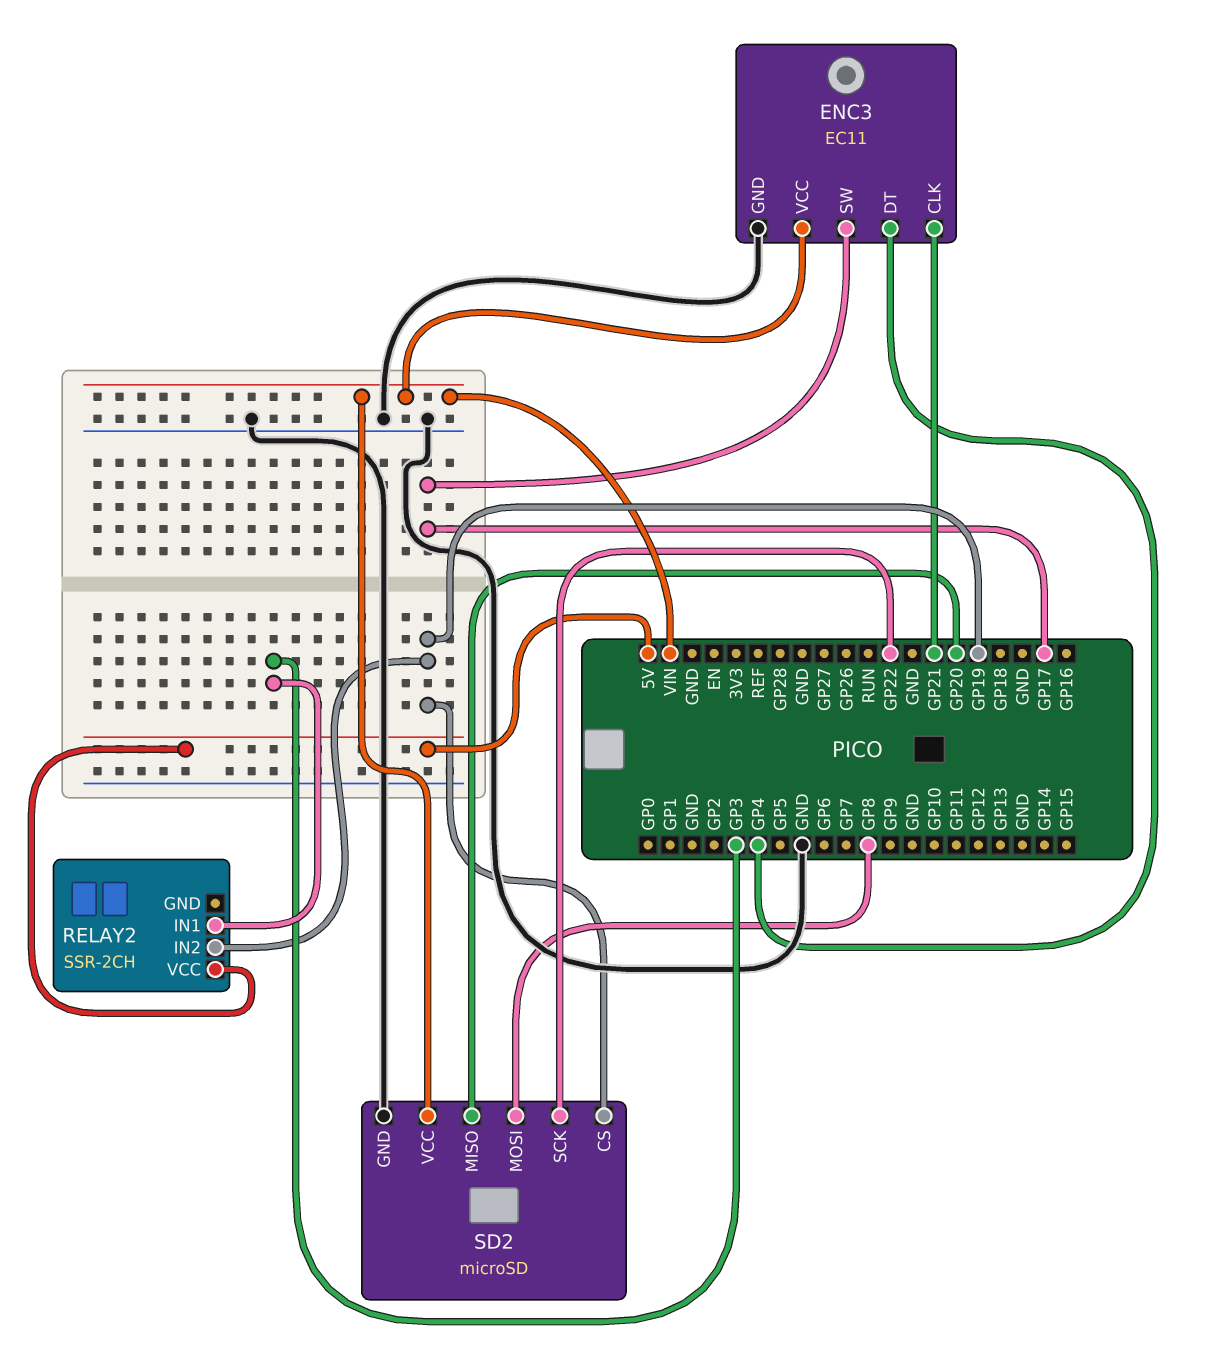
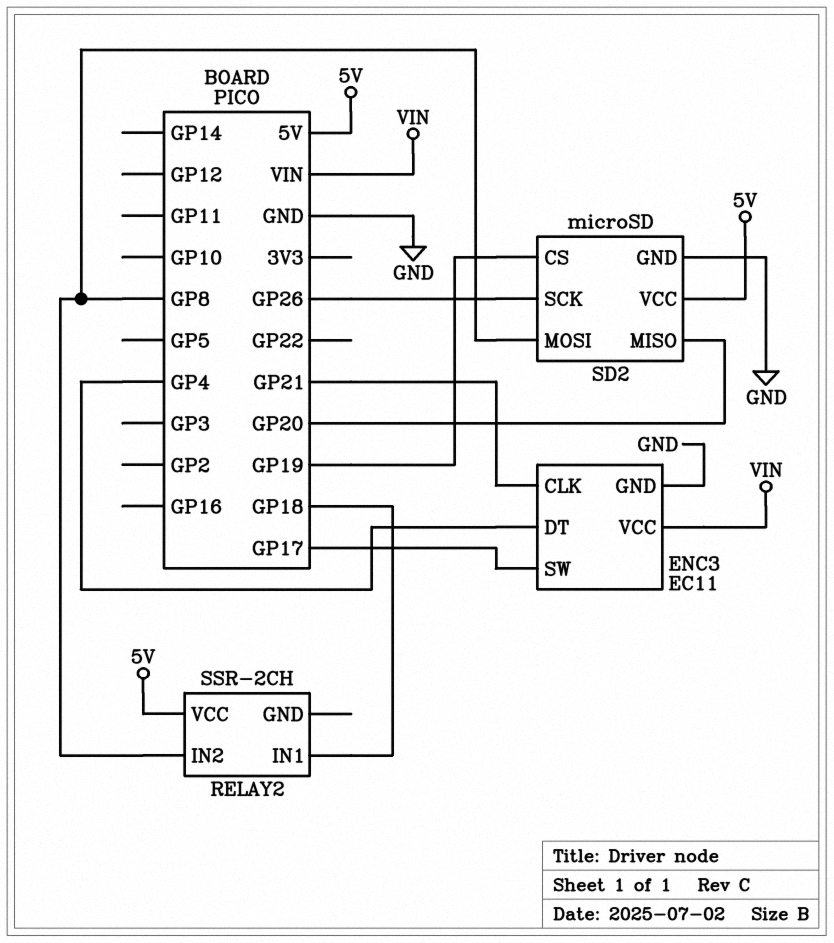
RELAY2 pin IN1: GP3 -> GP18
RELAY2 pin IN2: GP19 -> GP8
SD2 pin SCK: GP22 -> GP26
SD2 pin VCC: VIN -> 5V

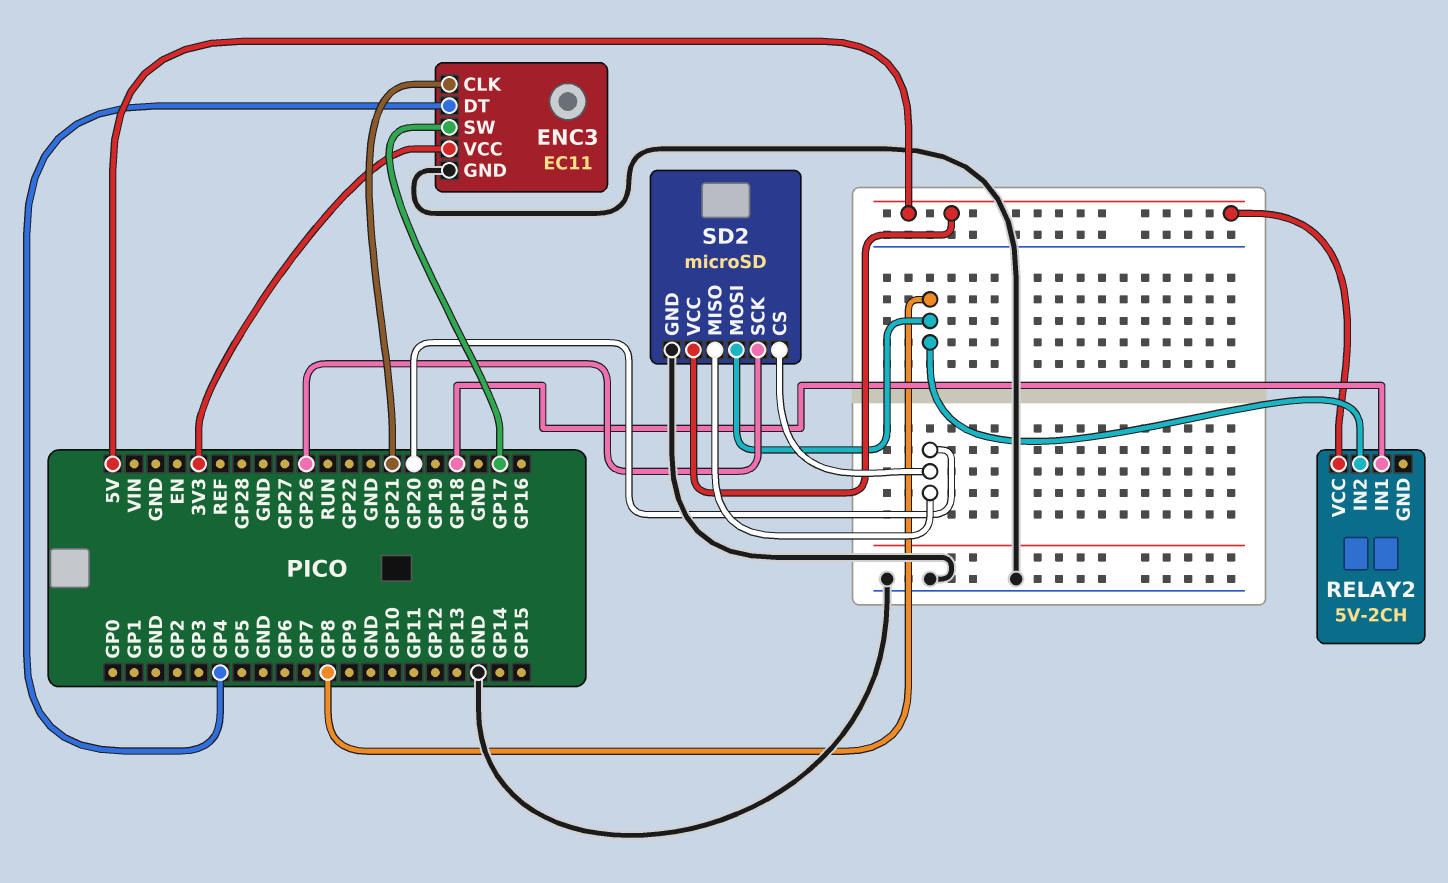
ENC3 pin VCC: VIN -> 3V3
RELAY2: SSR-2CH -> 5V-2CH
SD2 pin CS: GP19 -> GP20

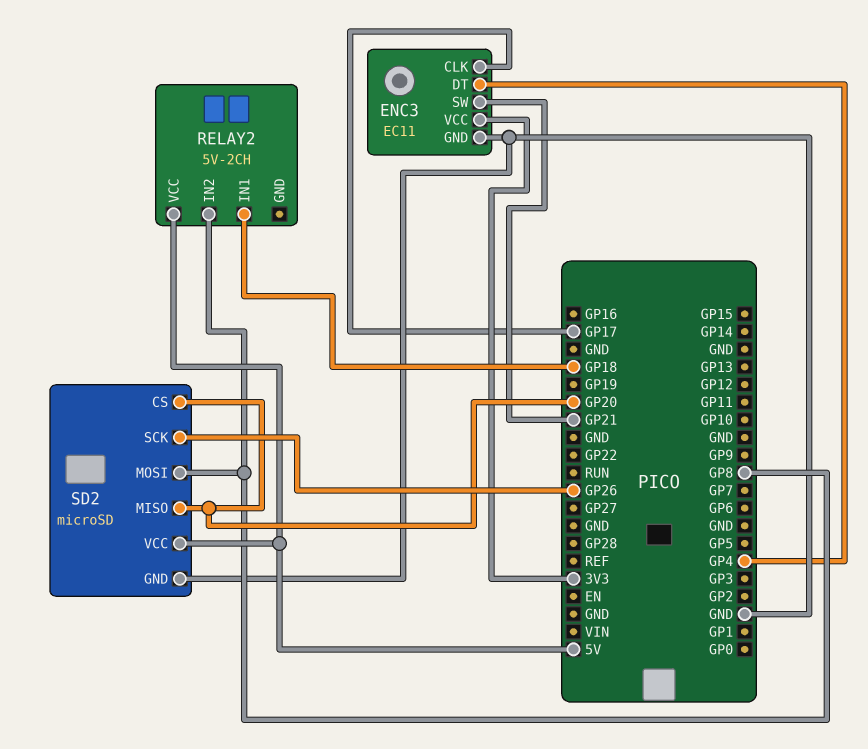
ENC3 pin CLK: GP21 -> GP17
ENC3 pin SW: GP17 -> GP21

